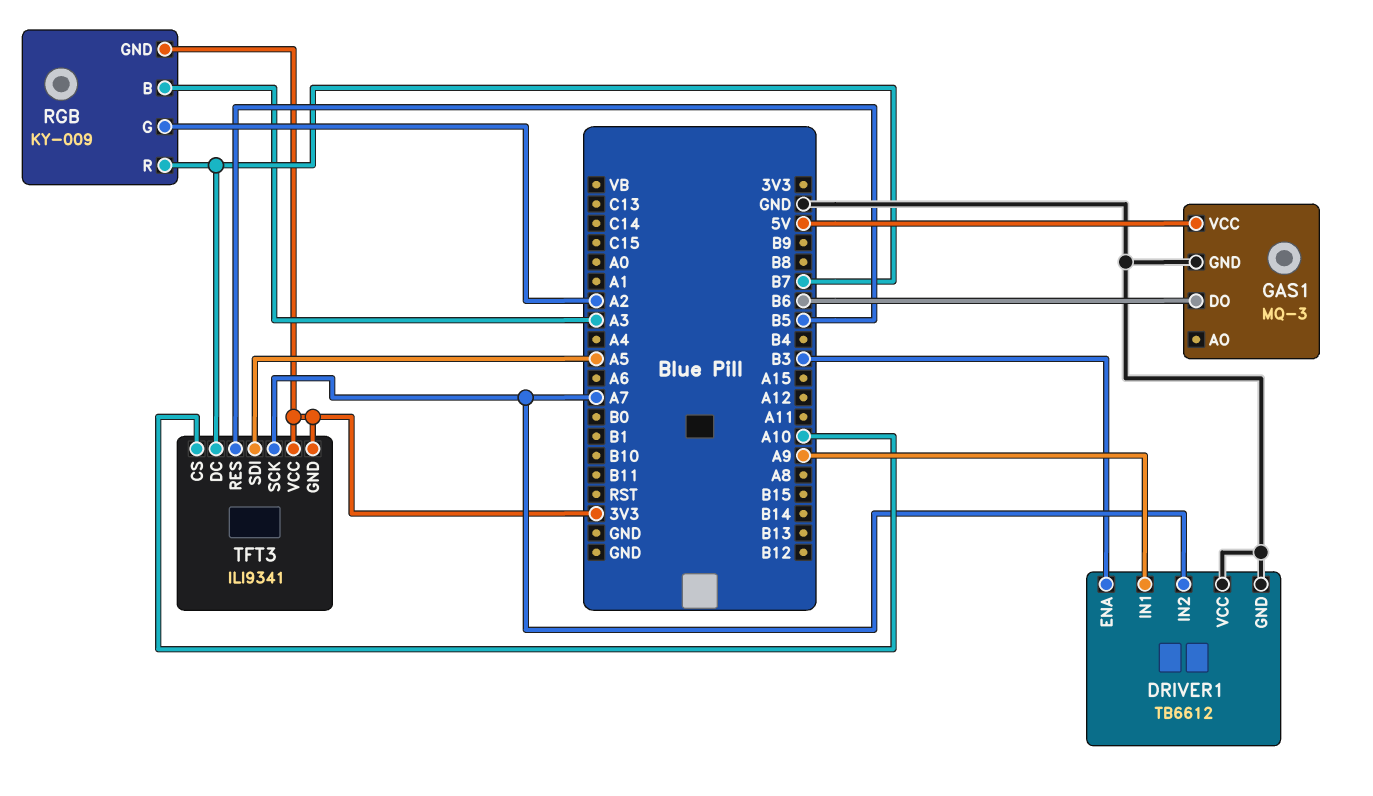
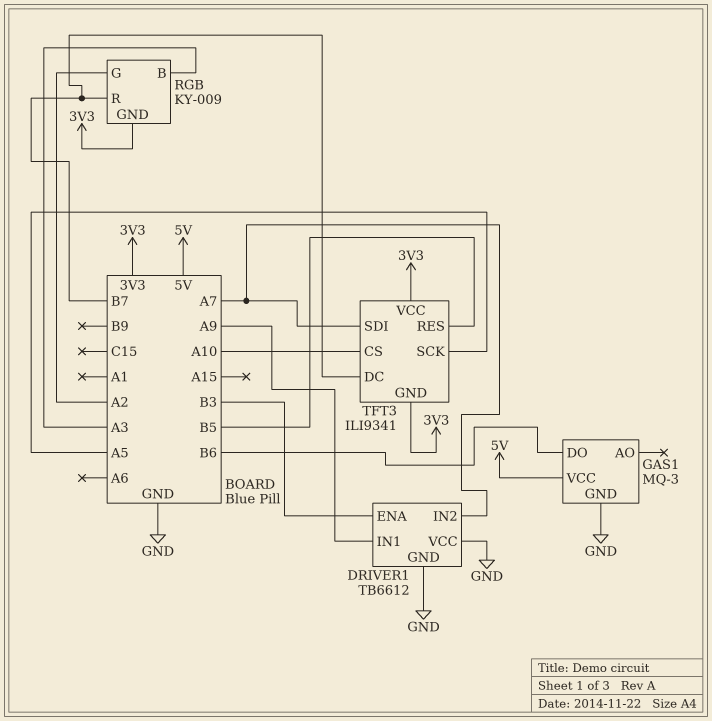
TFT3 pin SCK: A7 -> A5
TFT3 pin SDI: A5 -> A7

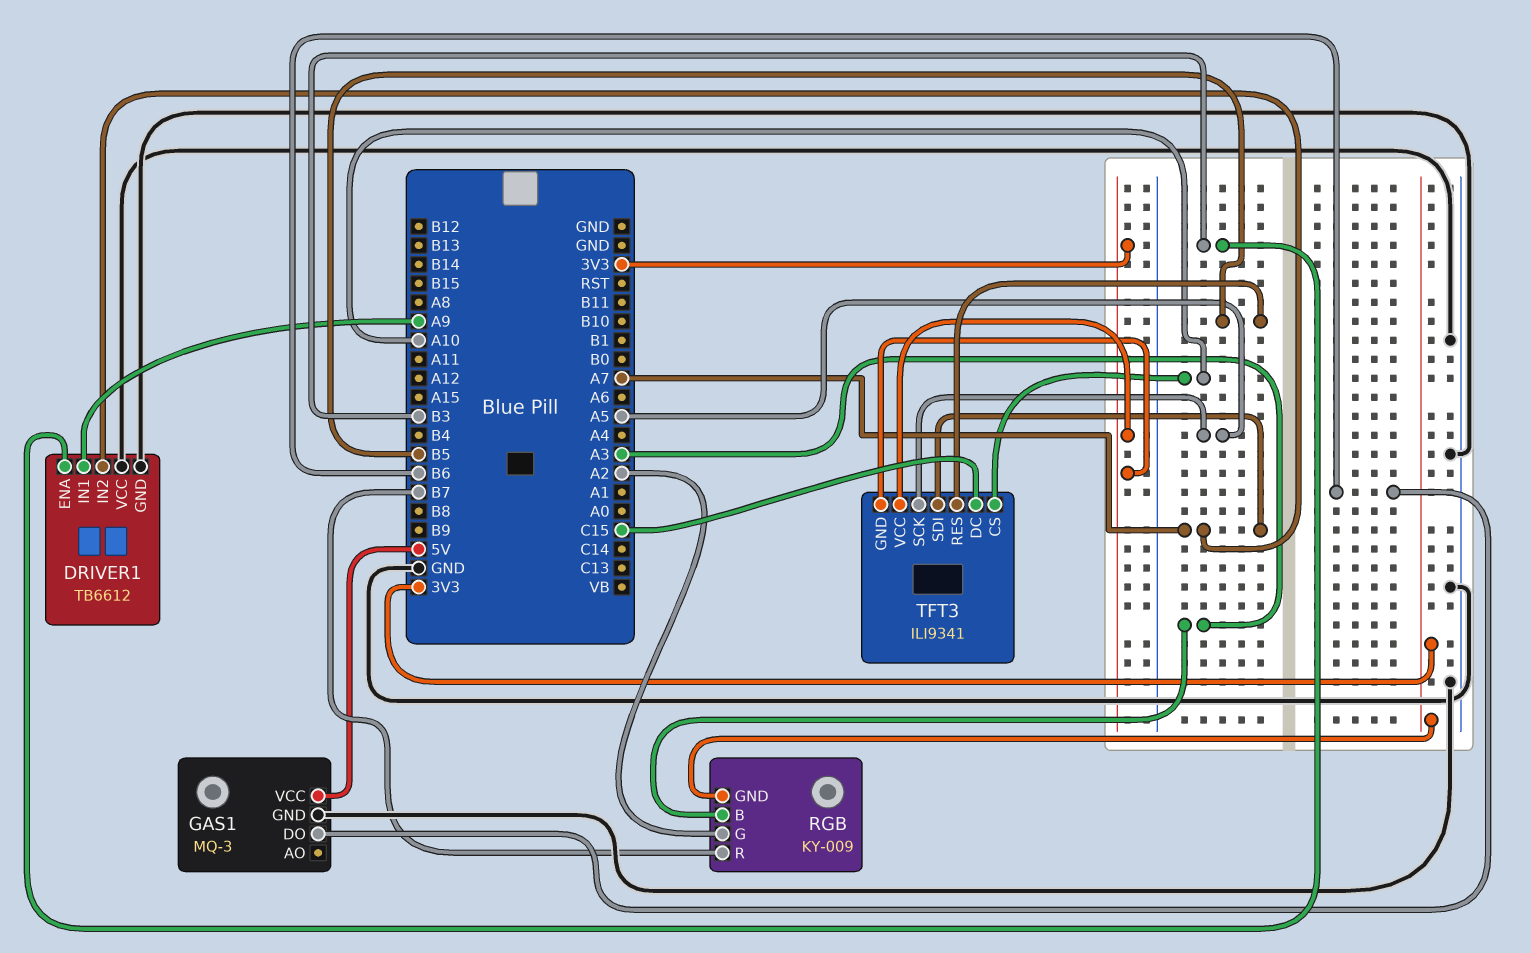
TFT3 pin DC: B7 -> C15

